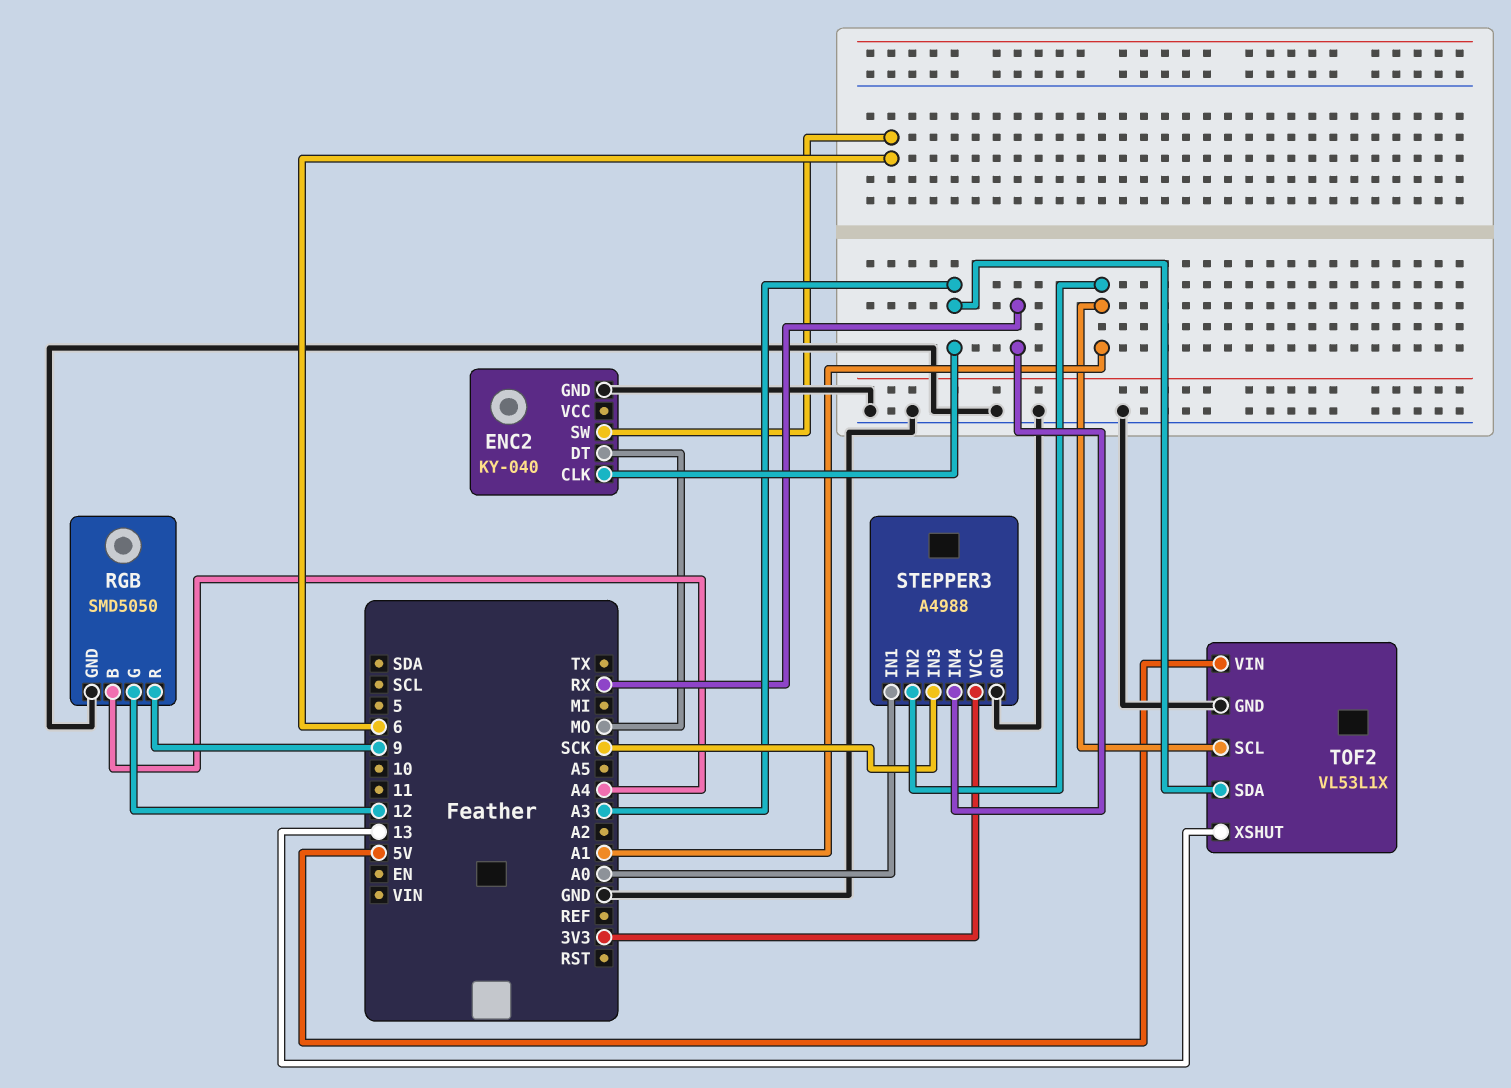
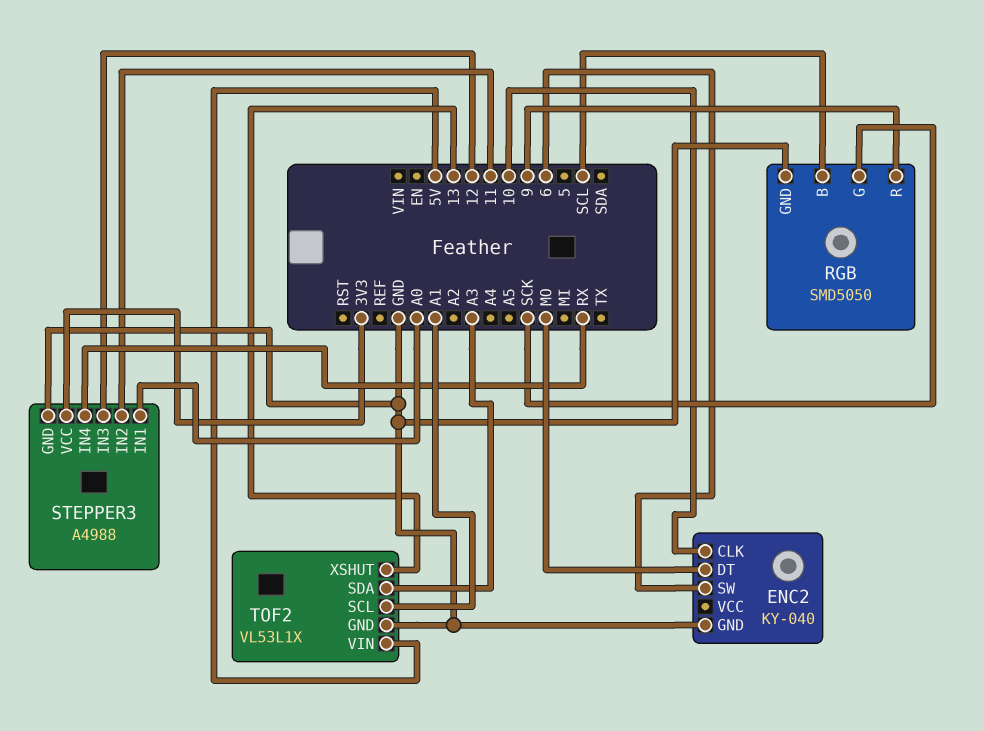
ENC2 pin CLK: A3 -> 10
RGB pin B: A4 -> SCL
RGB pin G: 12 -> SCK
STEPPER3 pin IN2: A1 -> 11
STEPPER3 pin IN3: SCK -> 12

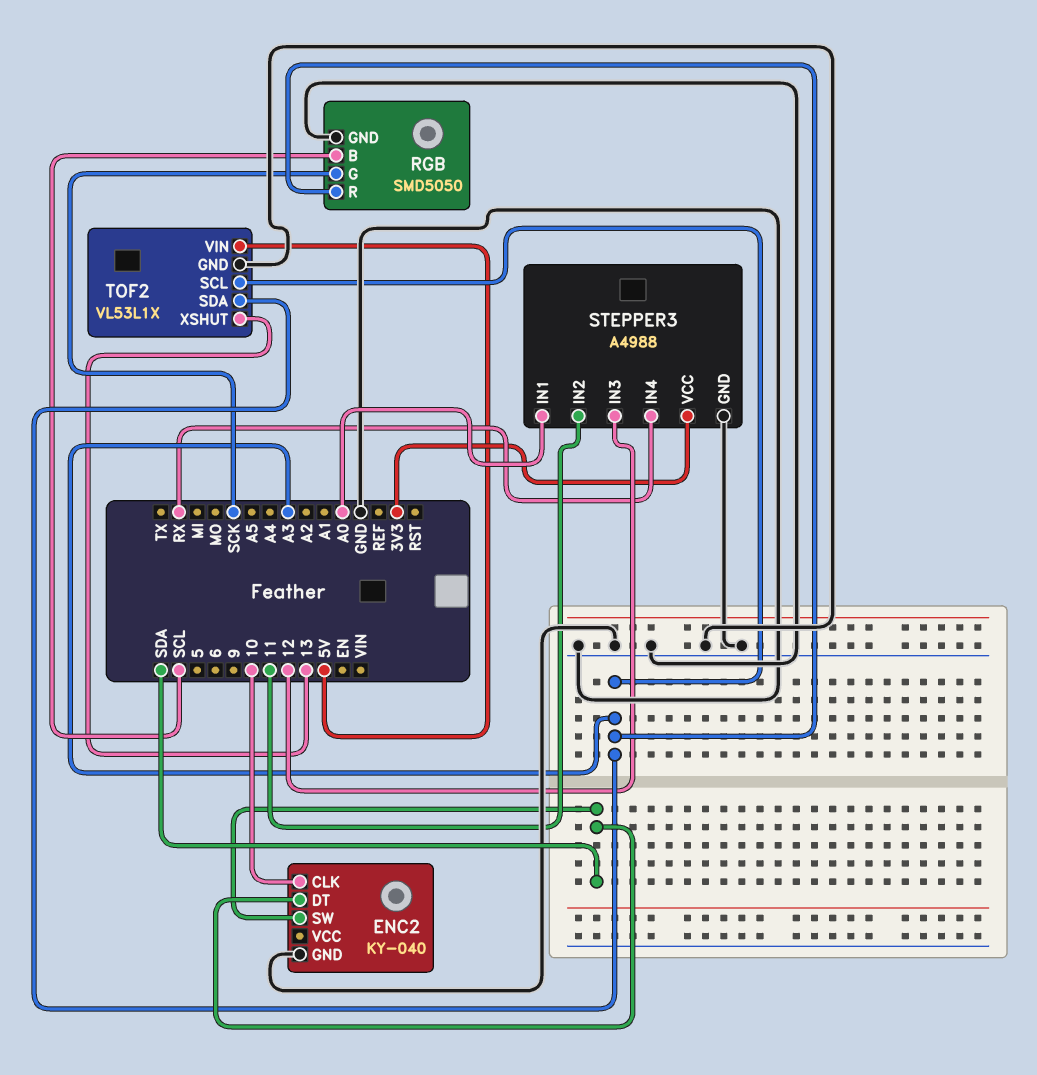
ENC2 pin DT: MO -> SDA
ENC2 pin SW: 6 -> SDA
RGB pin R: 9 -> A3
TOF2 pin SCL: A1 -> A3

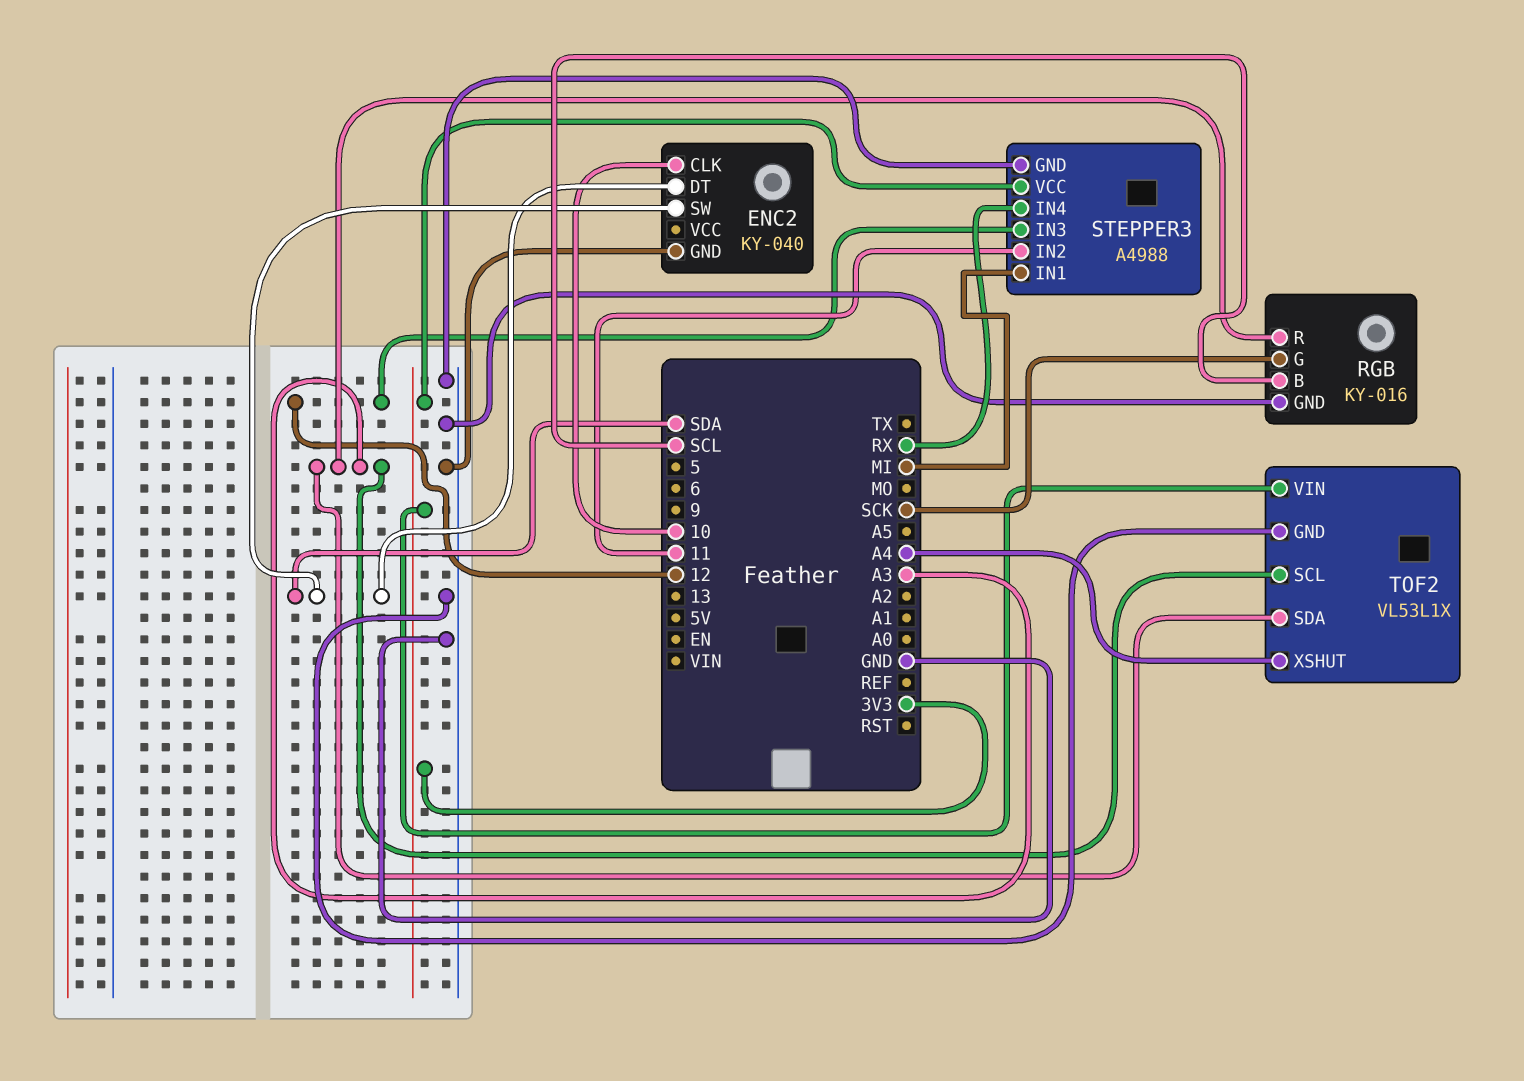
RGB: SMD5050 -> KY-016
STEPPER3 pin IN1: A0 -> MI
TOF2 pin VIN: 5V -> 3V3
TOF2 pin XSHUT: 13 -> A4

